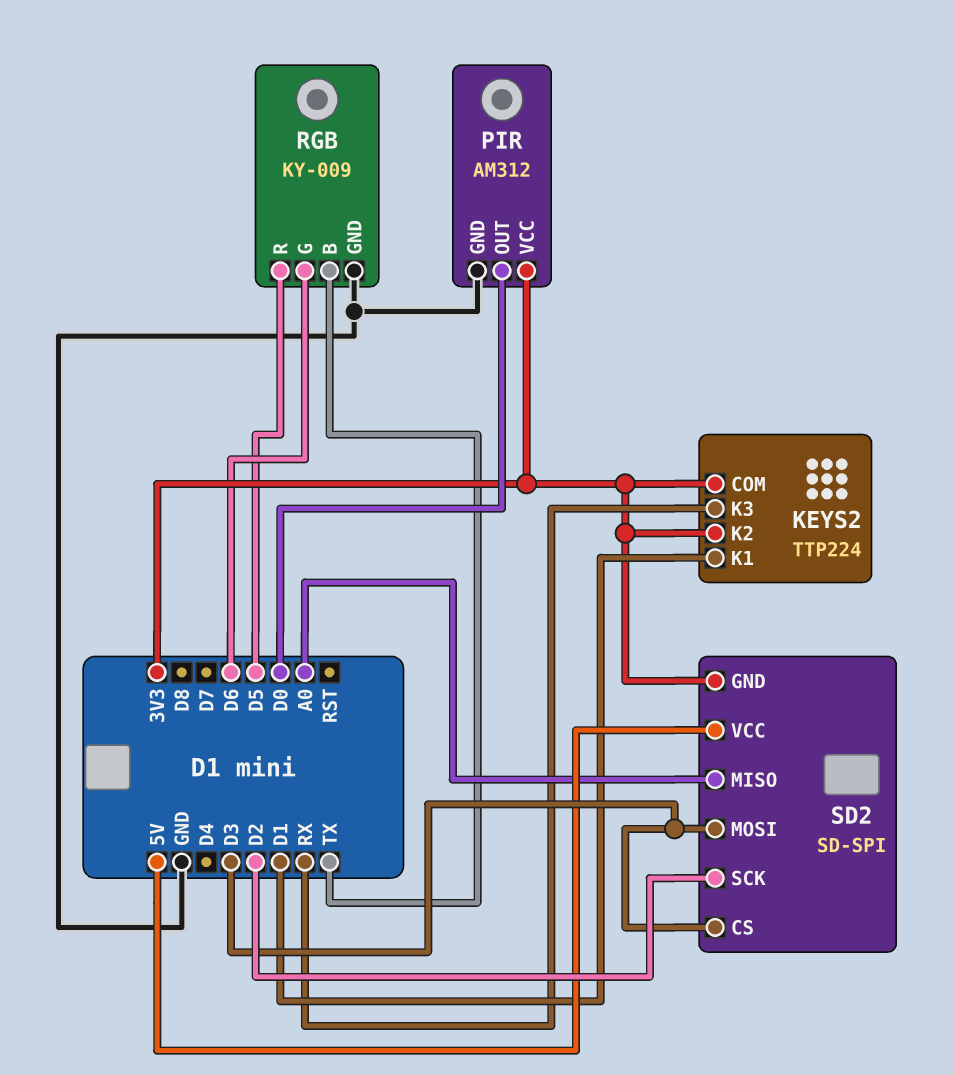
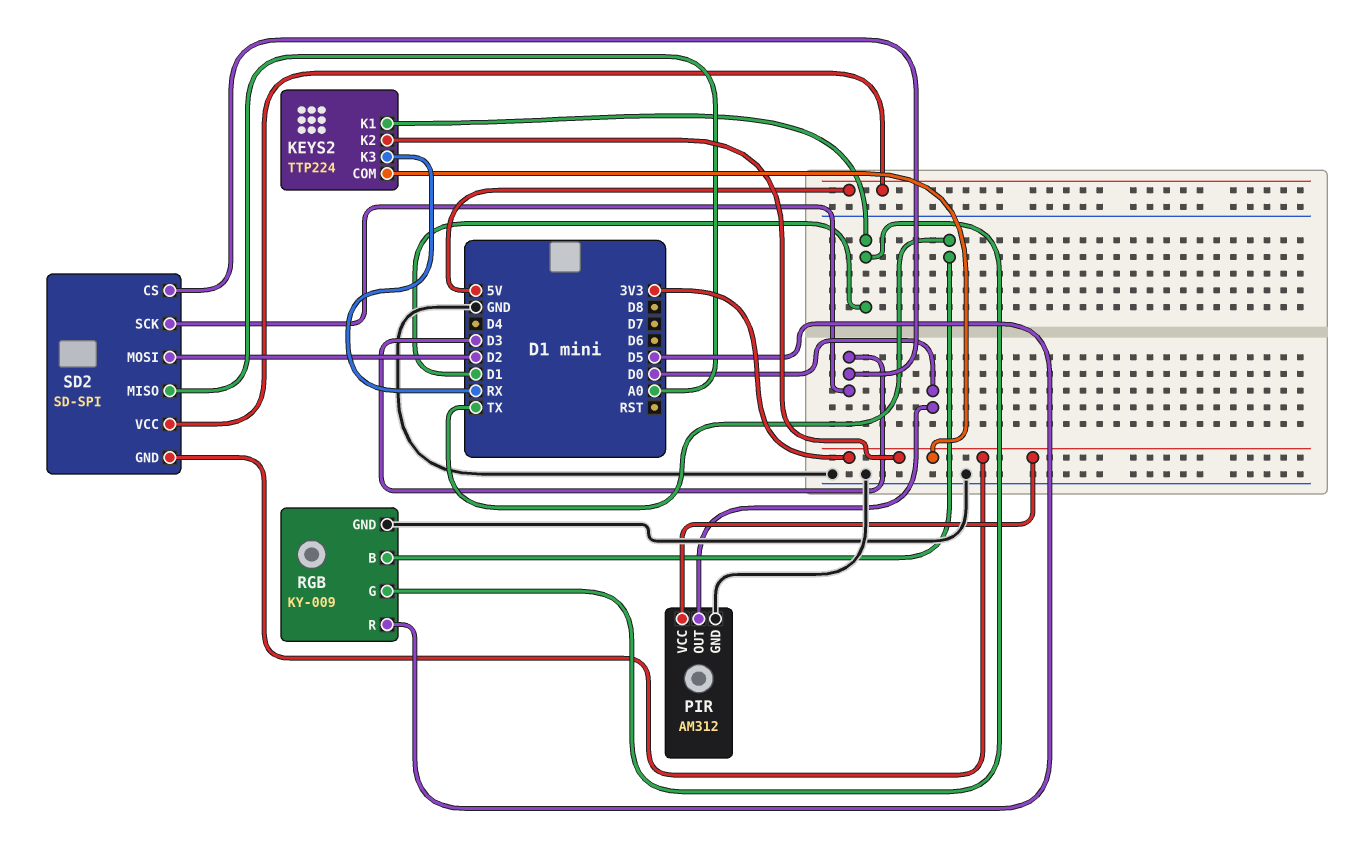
RGB pin G: D6 -> D1
SD2 pin MOSI: D3 -> D2
SD2 pin SCK: D2 -> D3

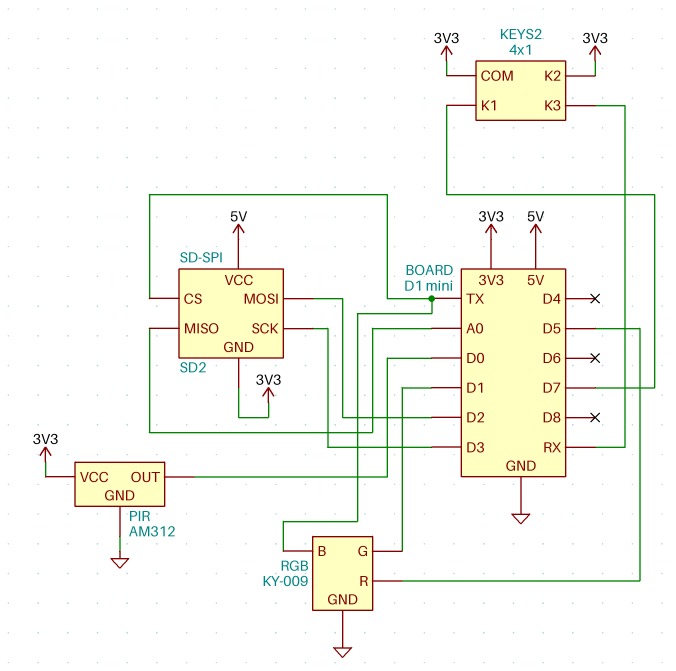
KEYS2: TTP224 -> 4x1
KEYS2 pin K1: D1 -> D7
SD2 pin CS: D3 -> TX

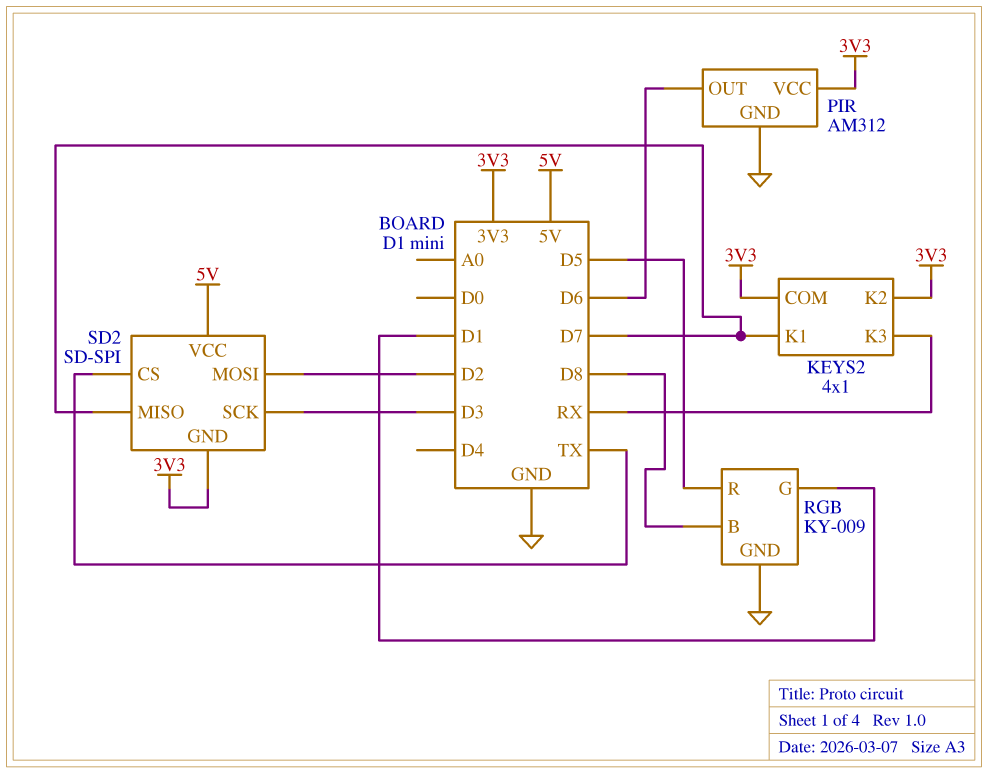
PIR pin OUT: D0 -> D6
RGB pin B: TX -> D8
SD2 pin MISO: A0 -> D7

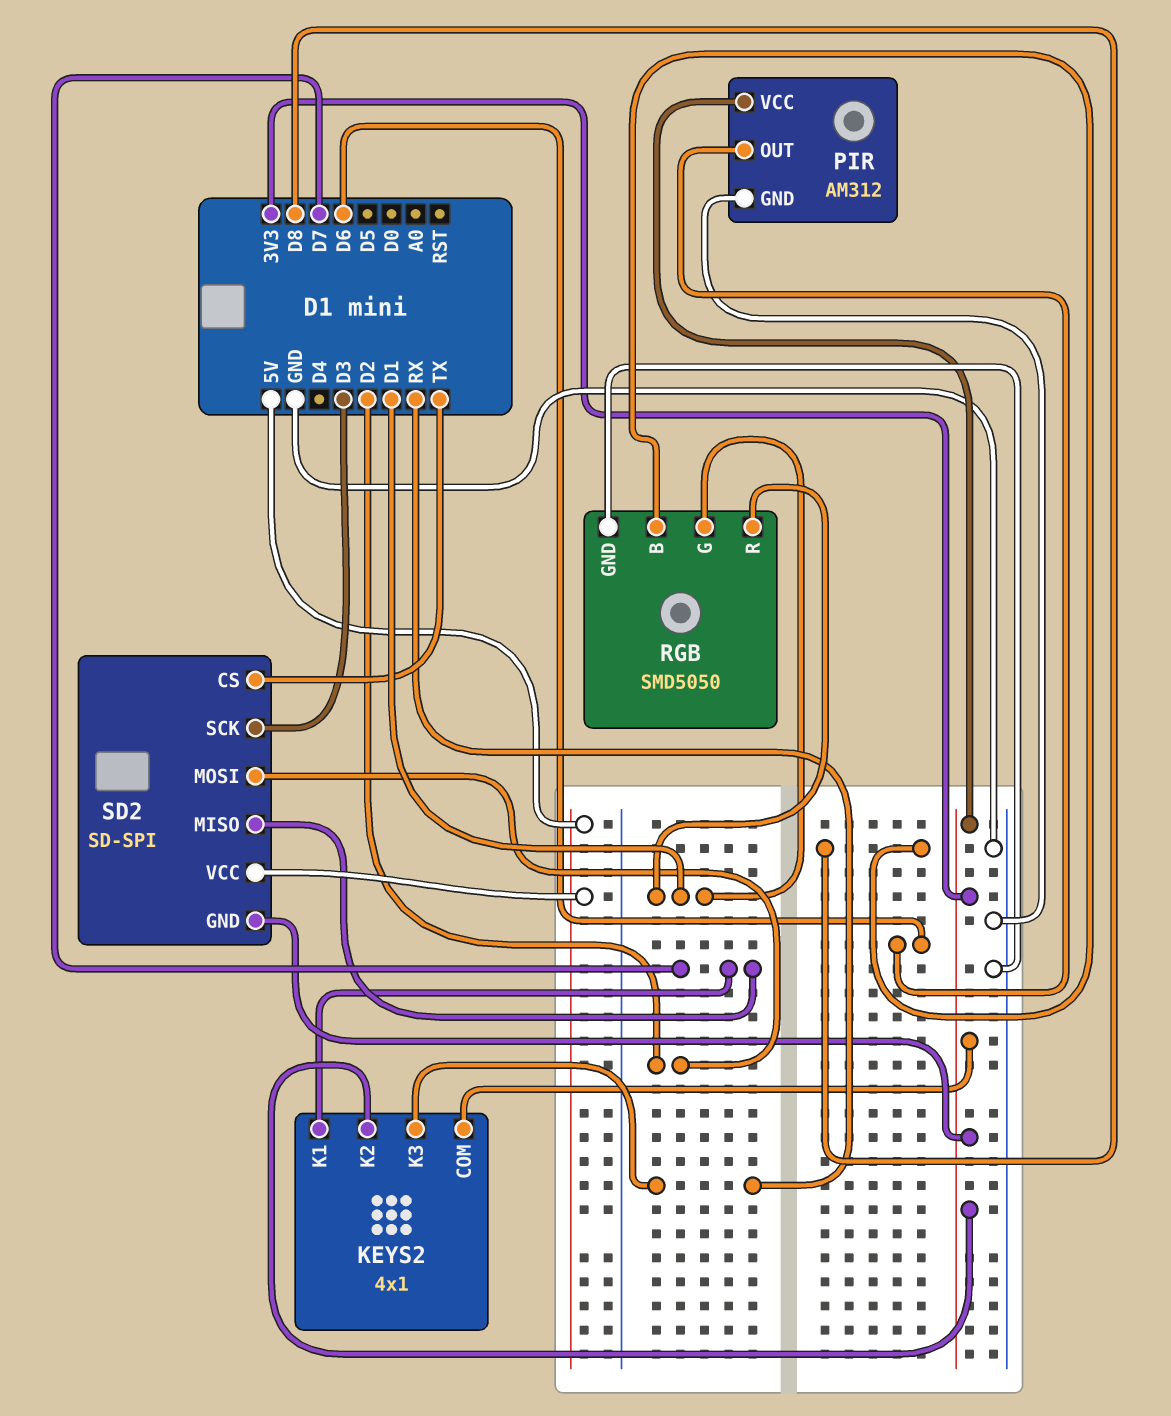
RGB: KY-009 -> SMD5050
RGB pin R: D5 -> D1

